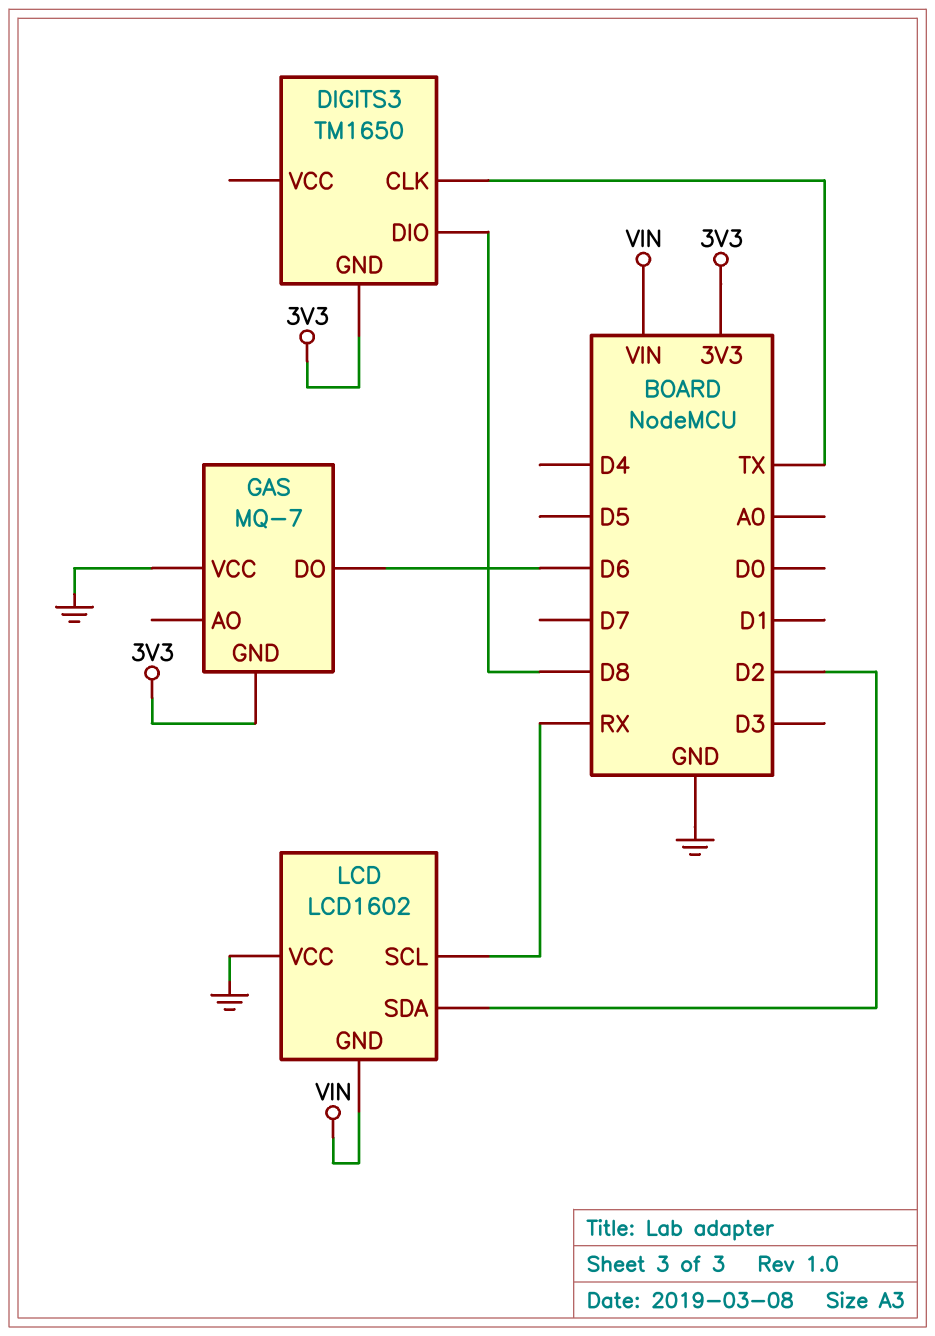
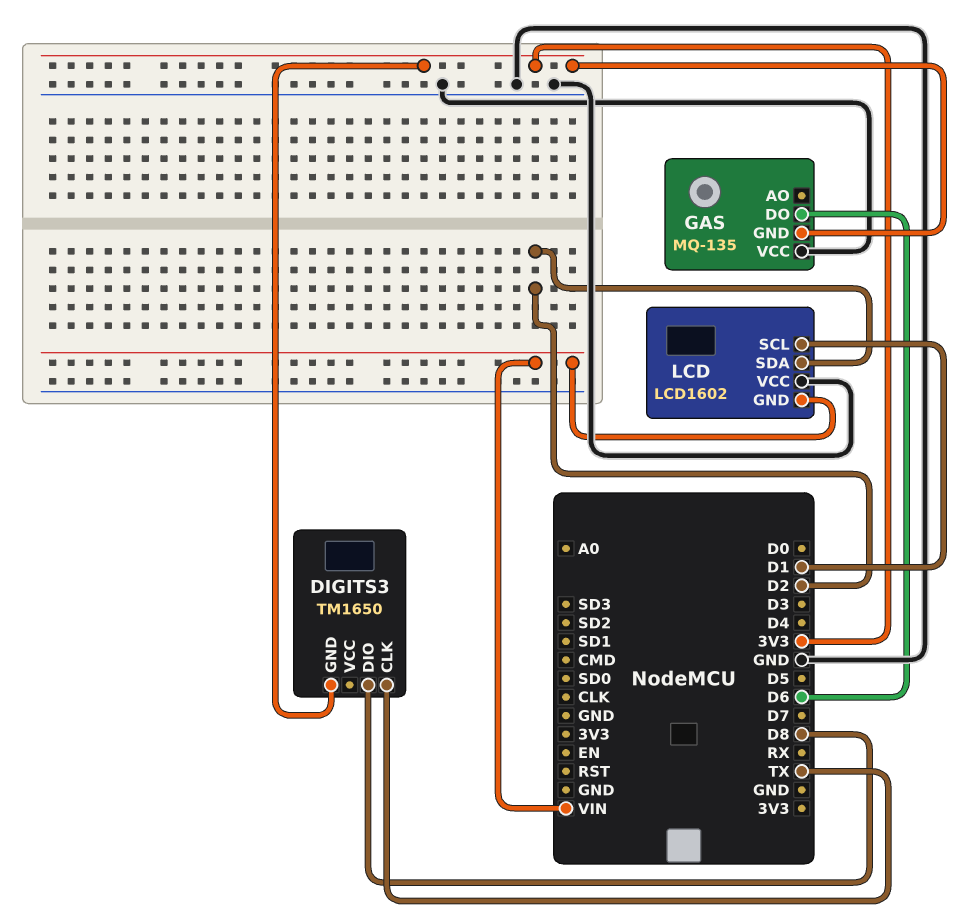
GAS: MQ-7 -> MQ-135
LCD pin SCL: RX -> D1

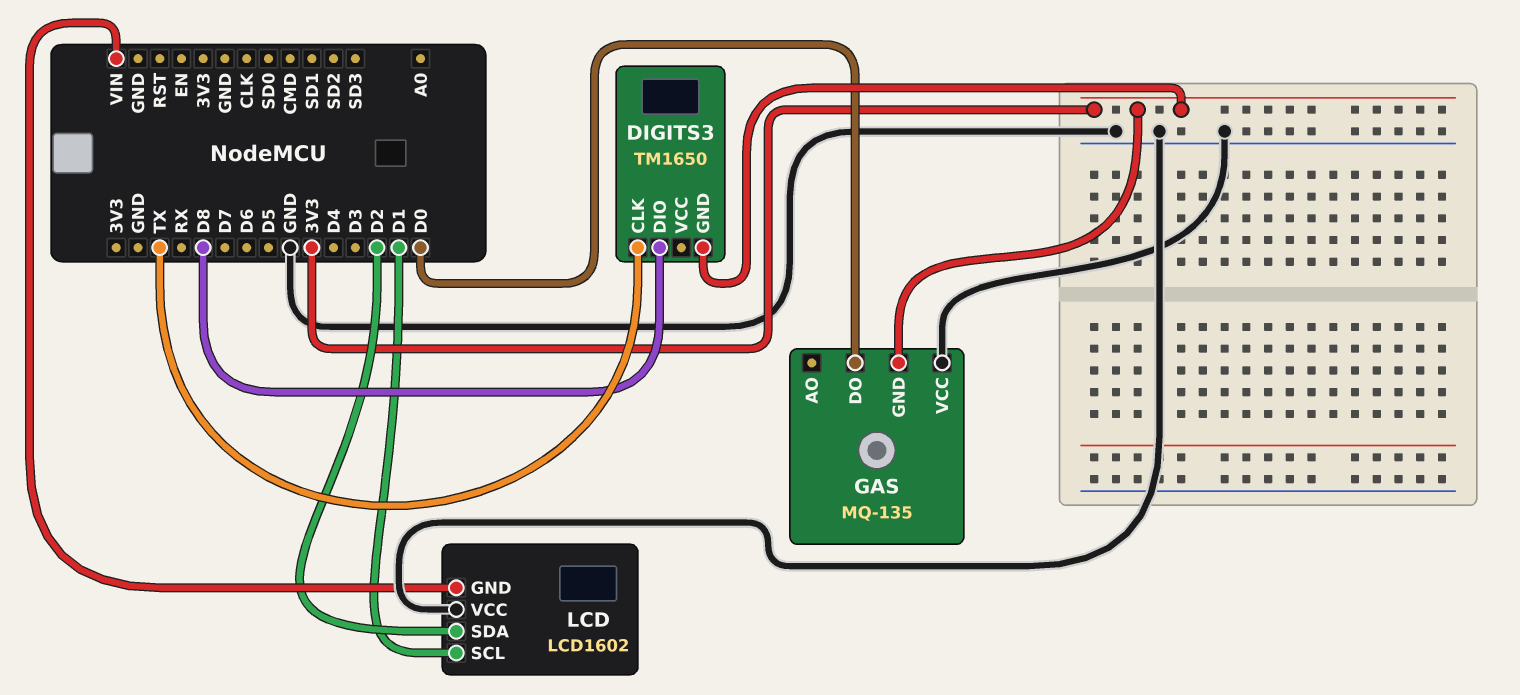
GAS pin DO: D6 -> D0

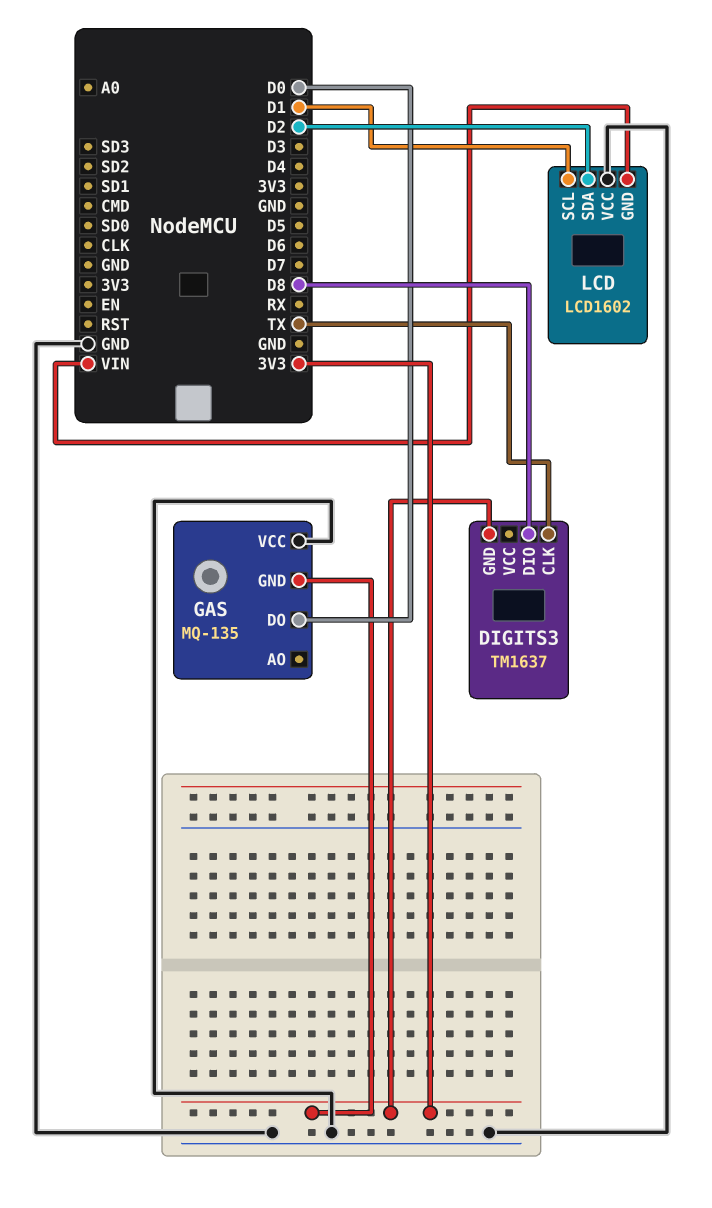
DIGITS3: TM1650 -> TM1637

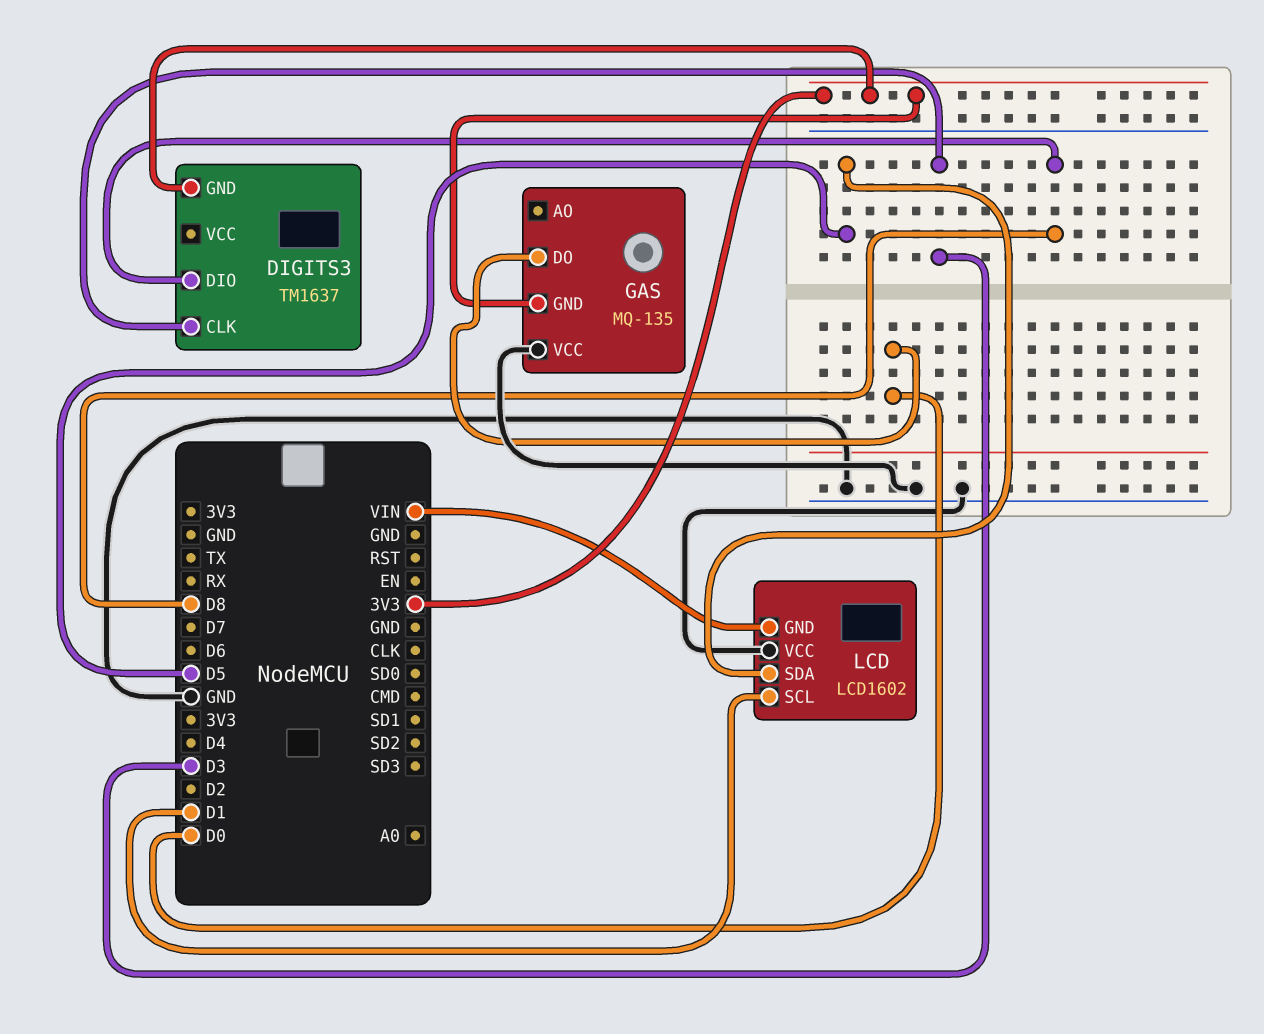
DIGITS3 pin CLK: TX -> D3
LCD pin SDA: D2 -> D5

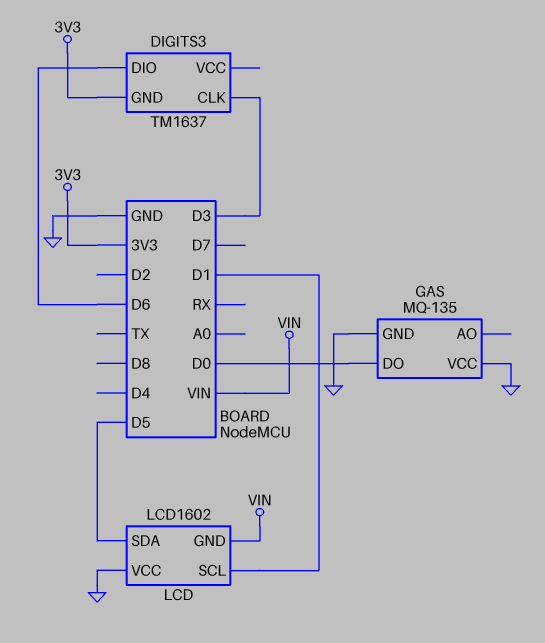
DIGITS3 pin DIO: D8 -> D6
GAS pin GND: 3V3 -> GND

